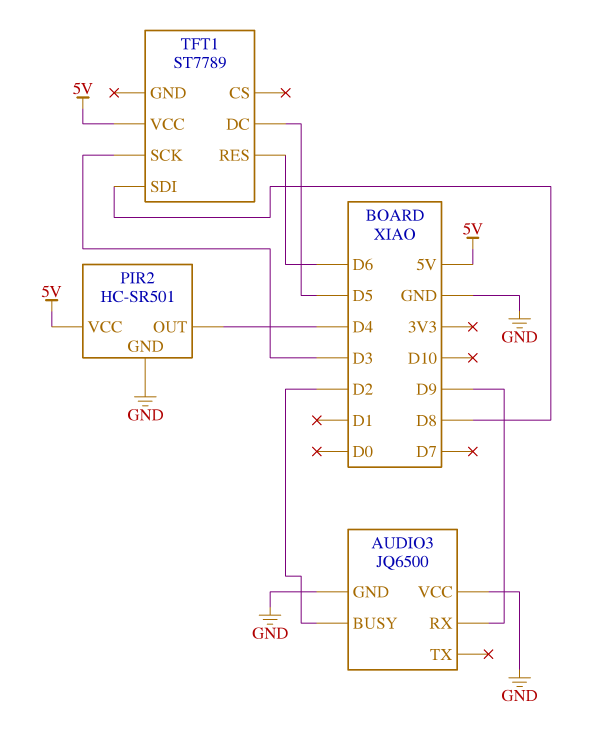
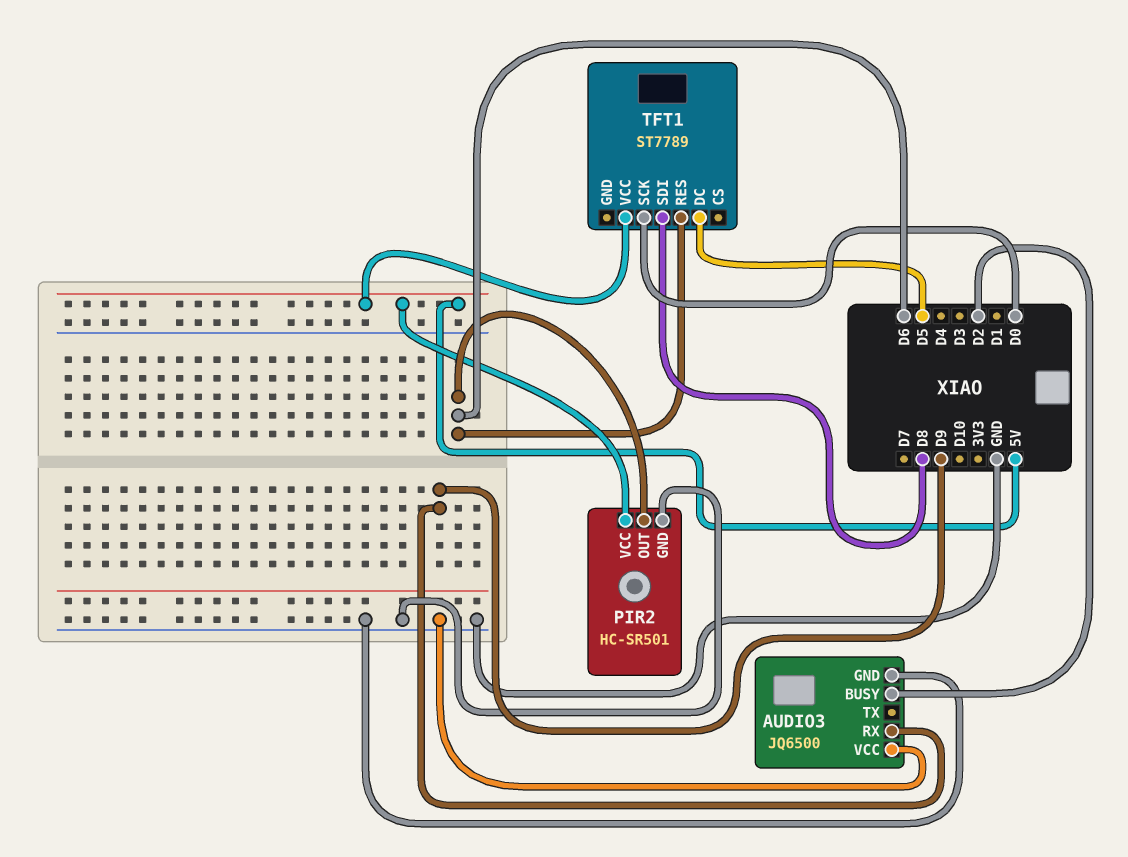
PIR2 pin OUT: D4 -> D6
TFT1 pin SCK: D3 -> D0

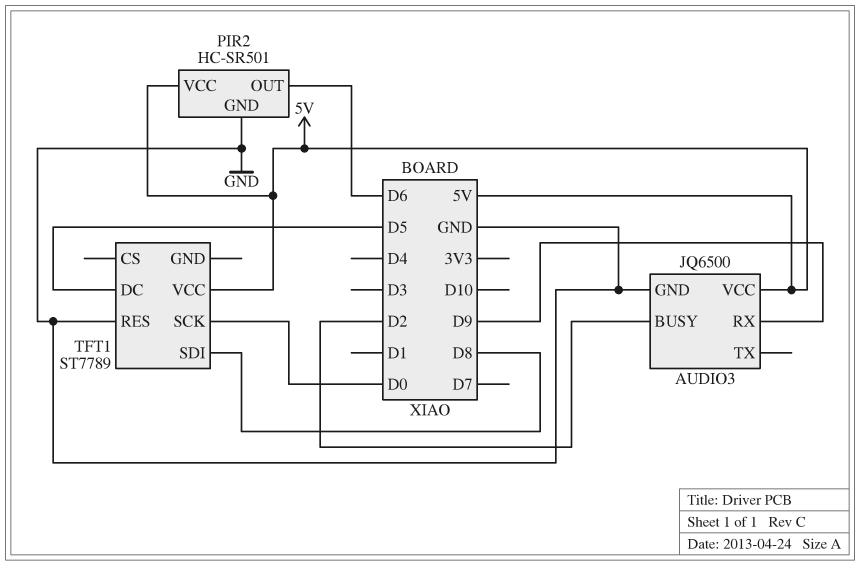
AUDIO3 pin VCC: GND -> 5V
TFT1 pin RES: D6 -> GND

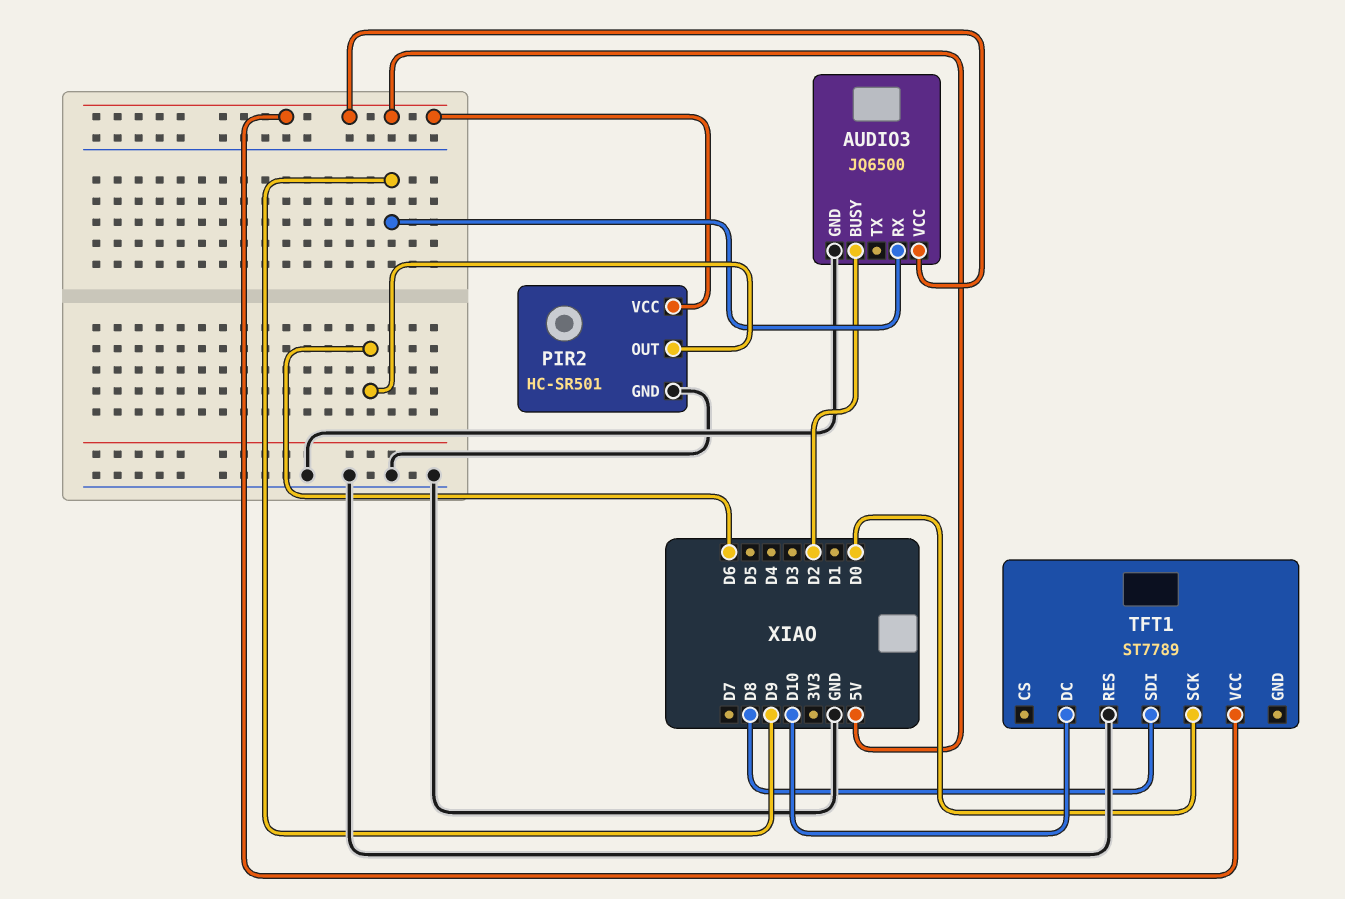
TFT1 pin DC: D5 -> D10

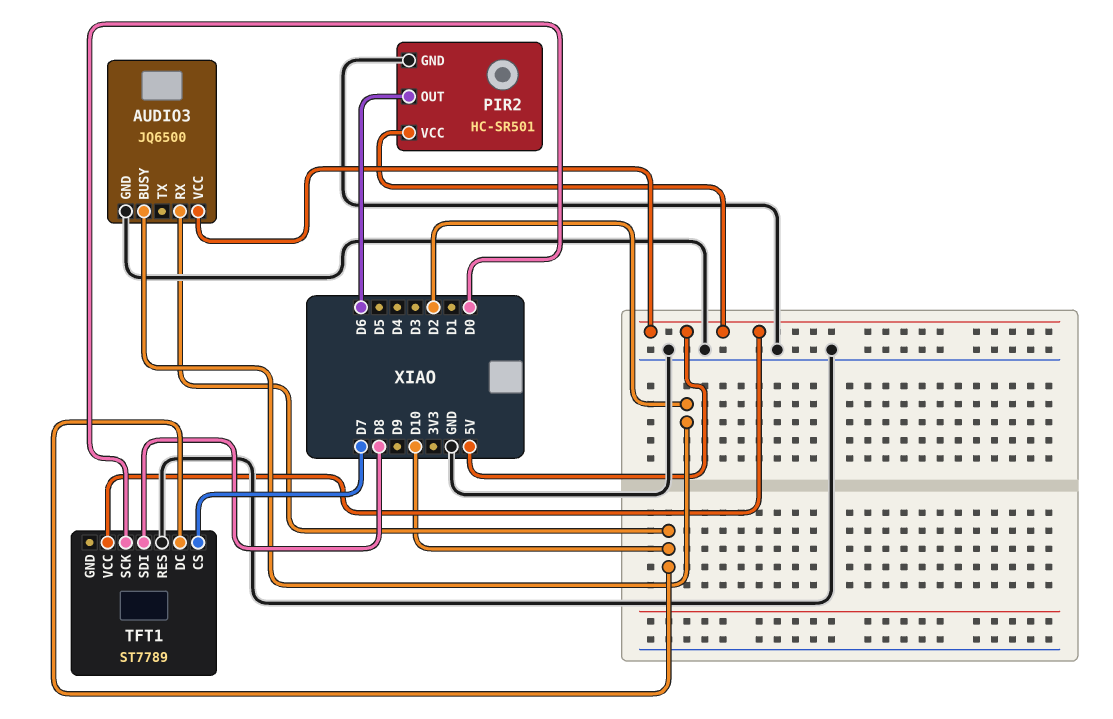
AUDIO3 pin RX: D9 -> D10
TFT1 pin CS: none -> D7

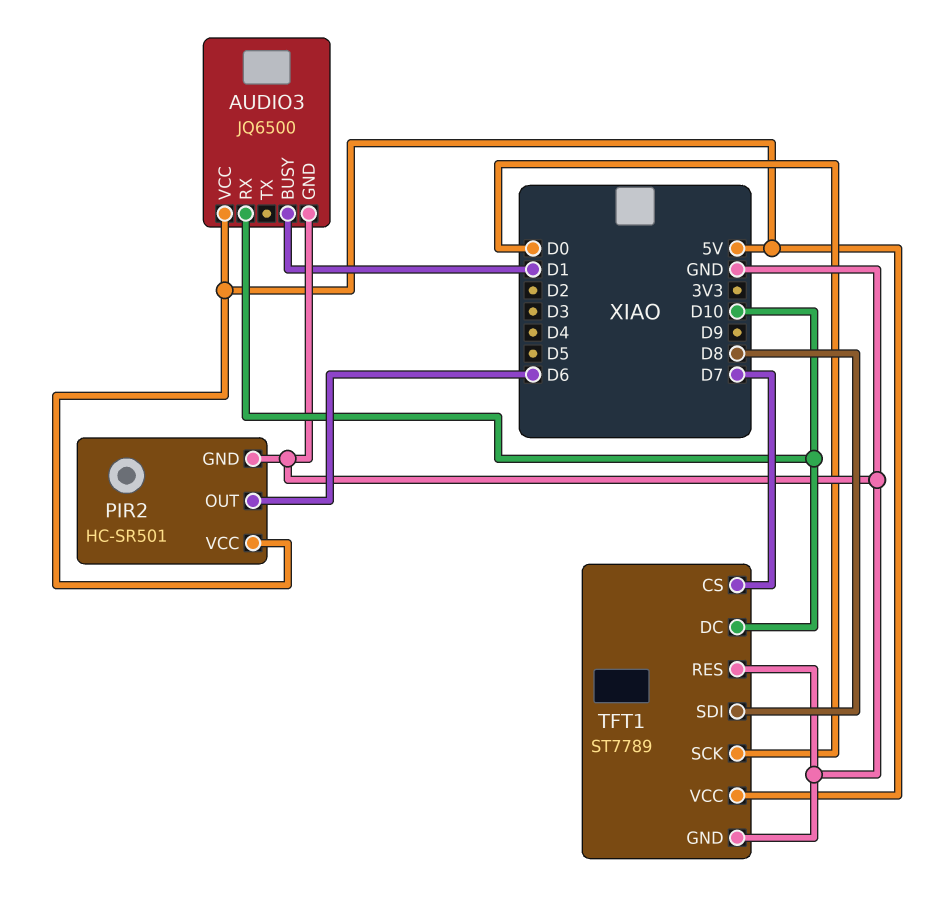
AUDIO3 pin BUSY: D2 -> D1
TFT1 pin GND: none -> GND

